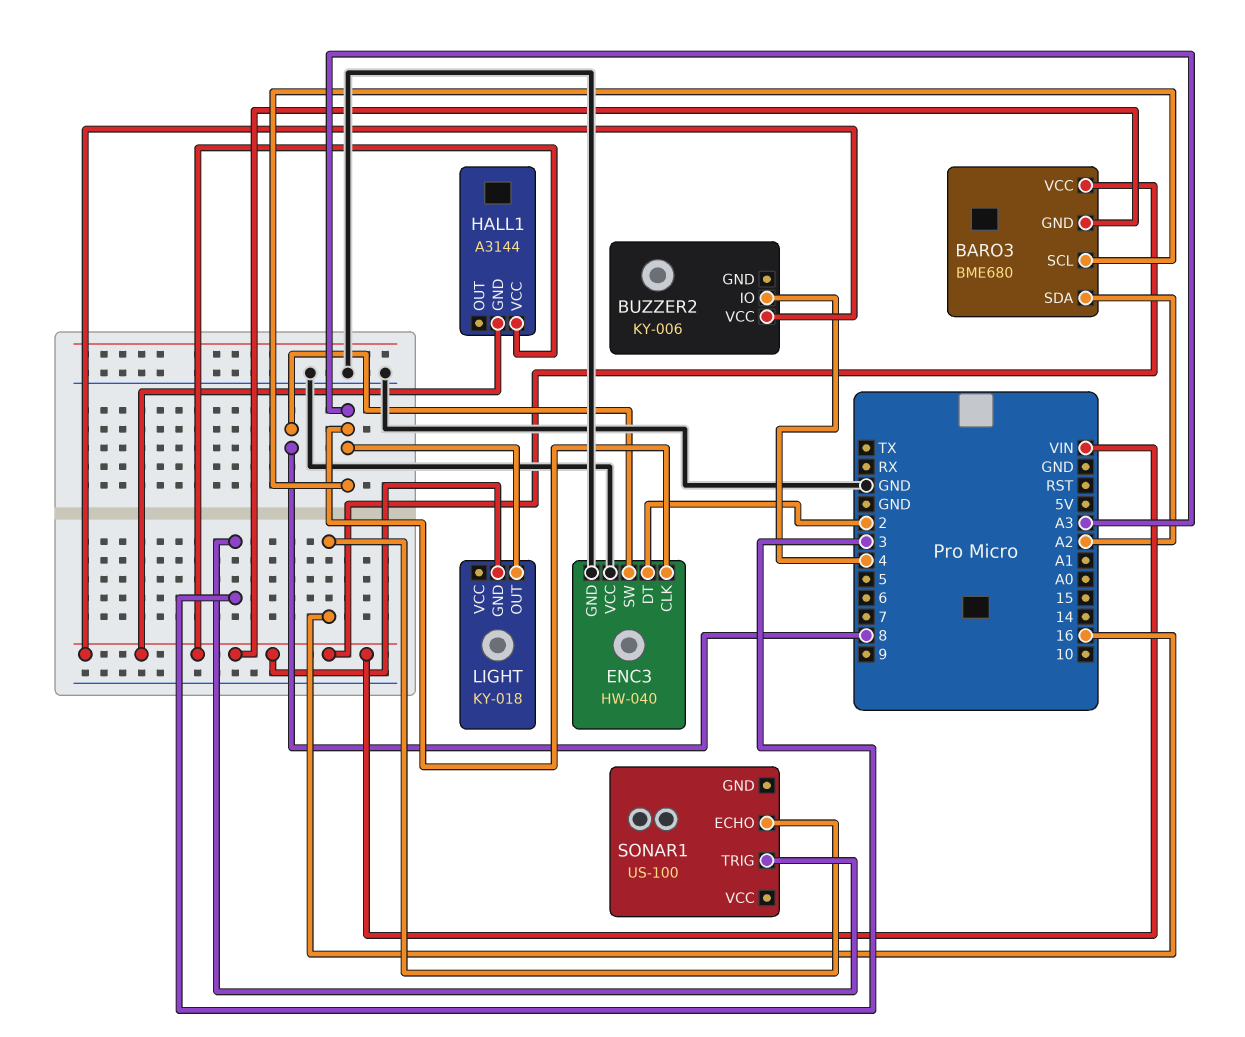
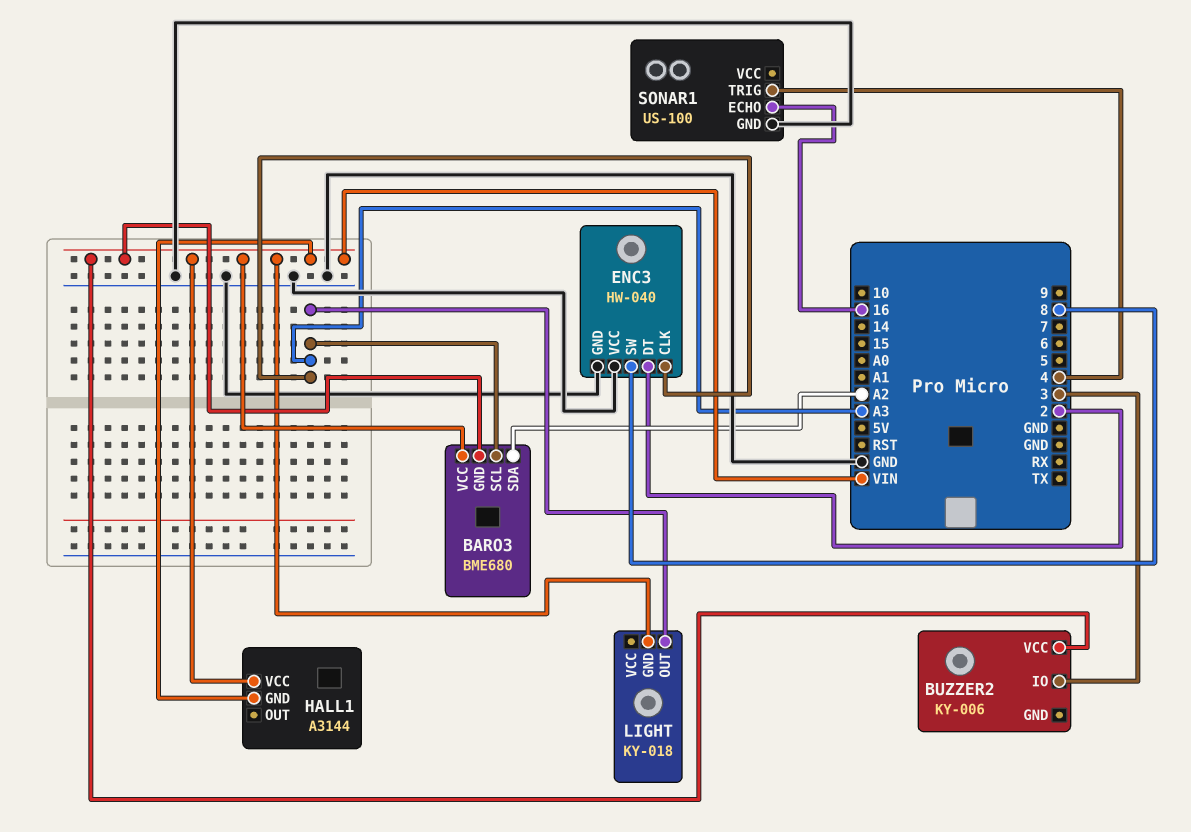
BUZZER2 pin IO: 4 -> 3
SONAR1 pin GND: none -> GND
SONAR1 pin TRIG: 3 -> 4

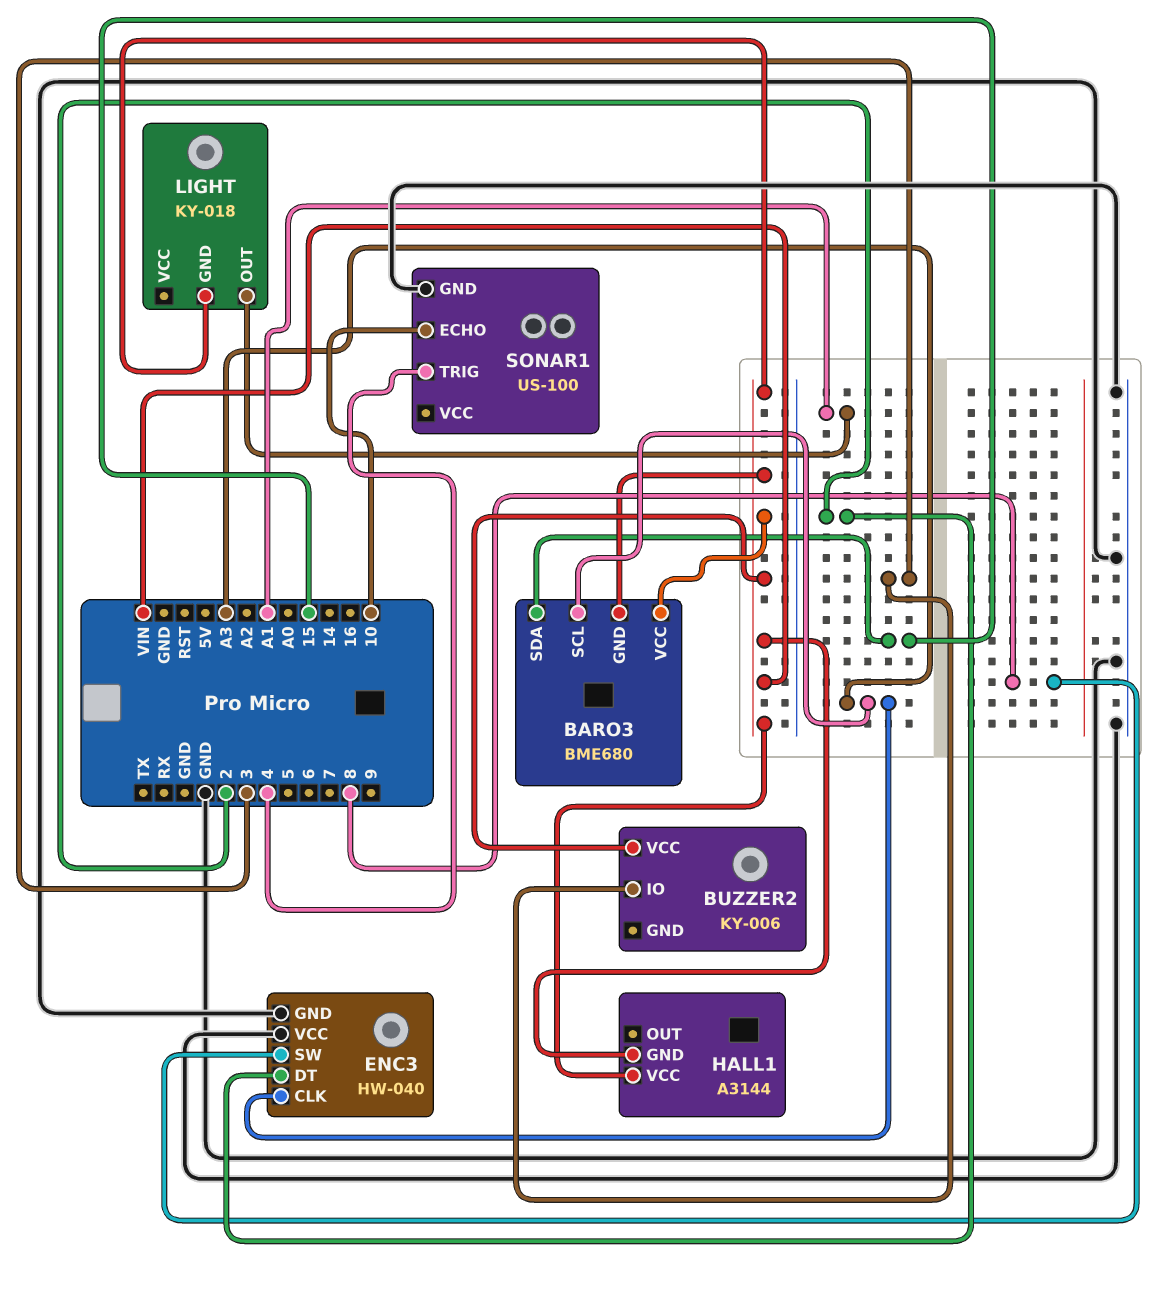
BARO3 pin SDA: A2 -> 15
LIGHT pin OUT: A3 -> A1
SONAR1 pin ECHO: 16 -> 10

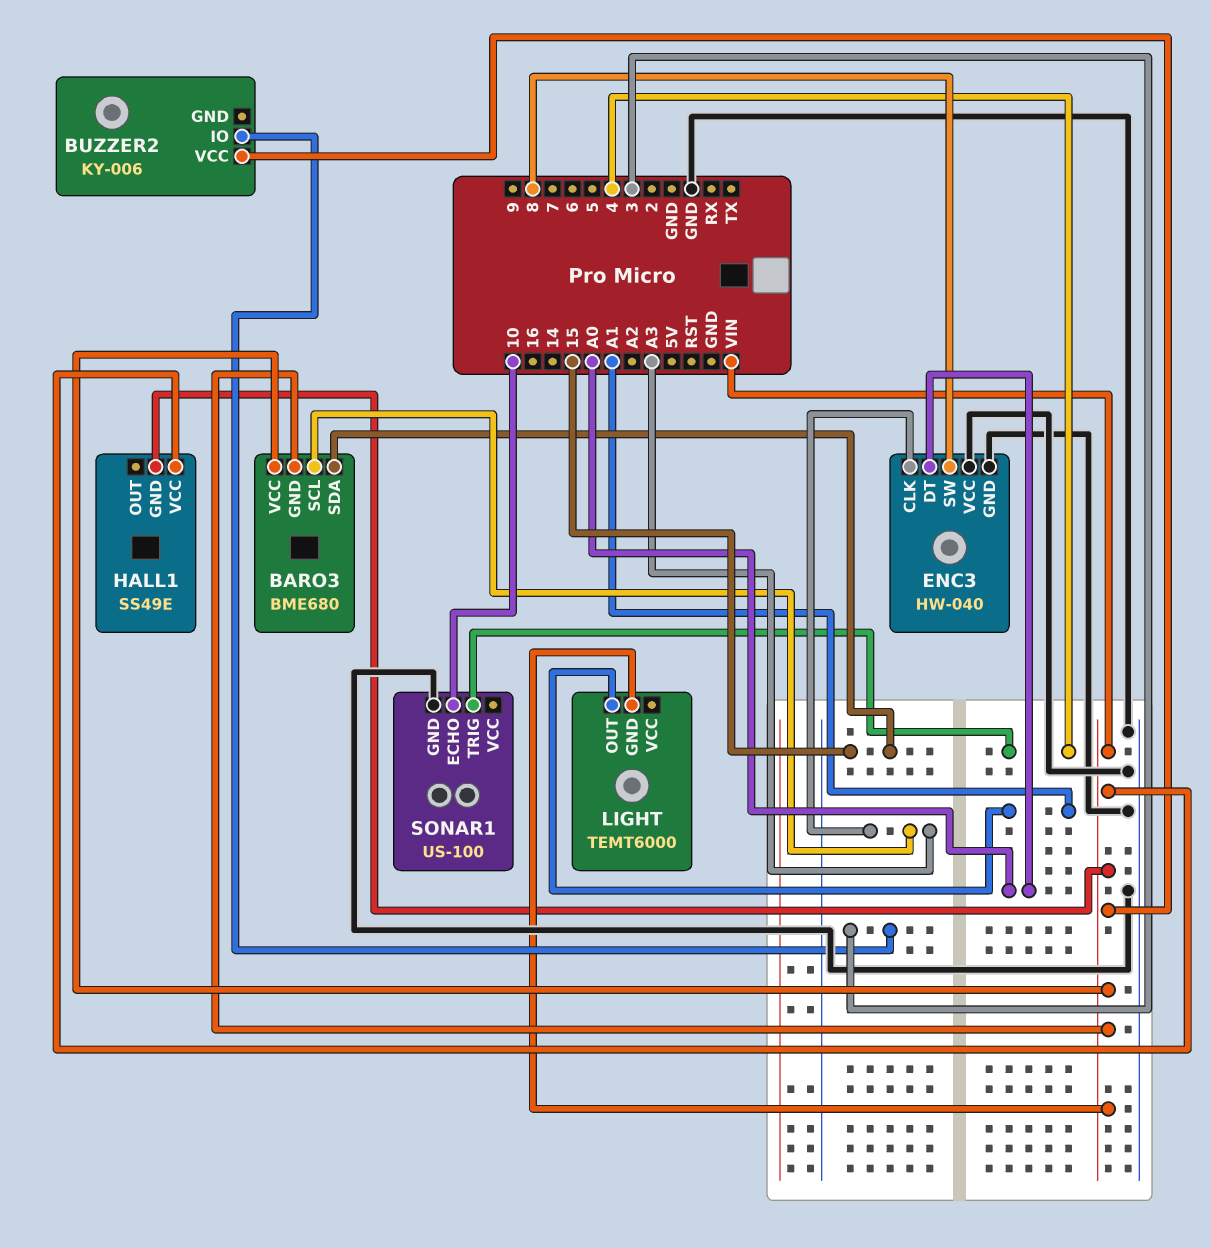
ENC3 pin DT: 2 -> A0
HALL1: A3144 -> SS49E
LIGHT: KY-018 -> TEMT6000

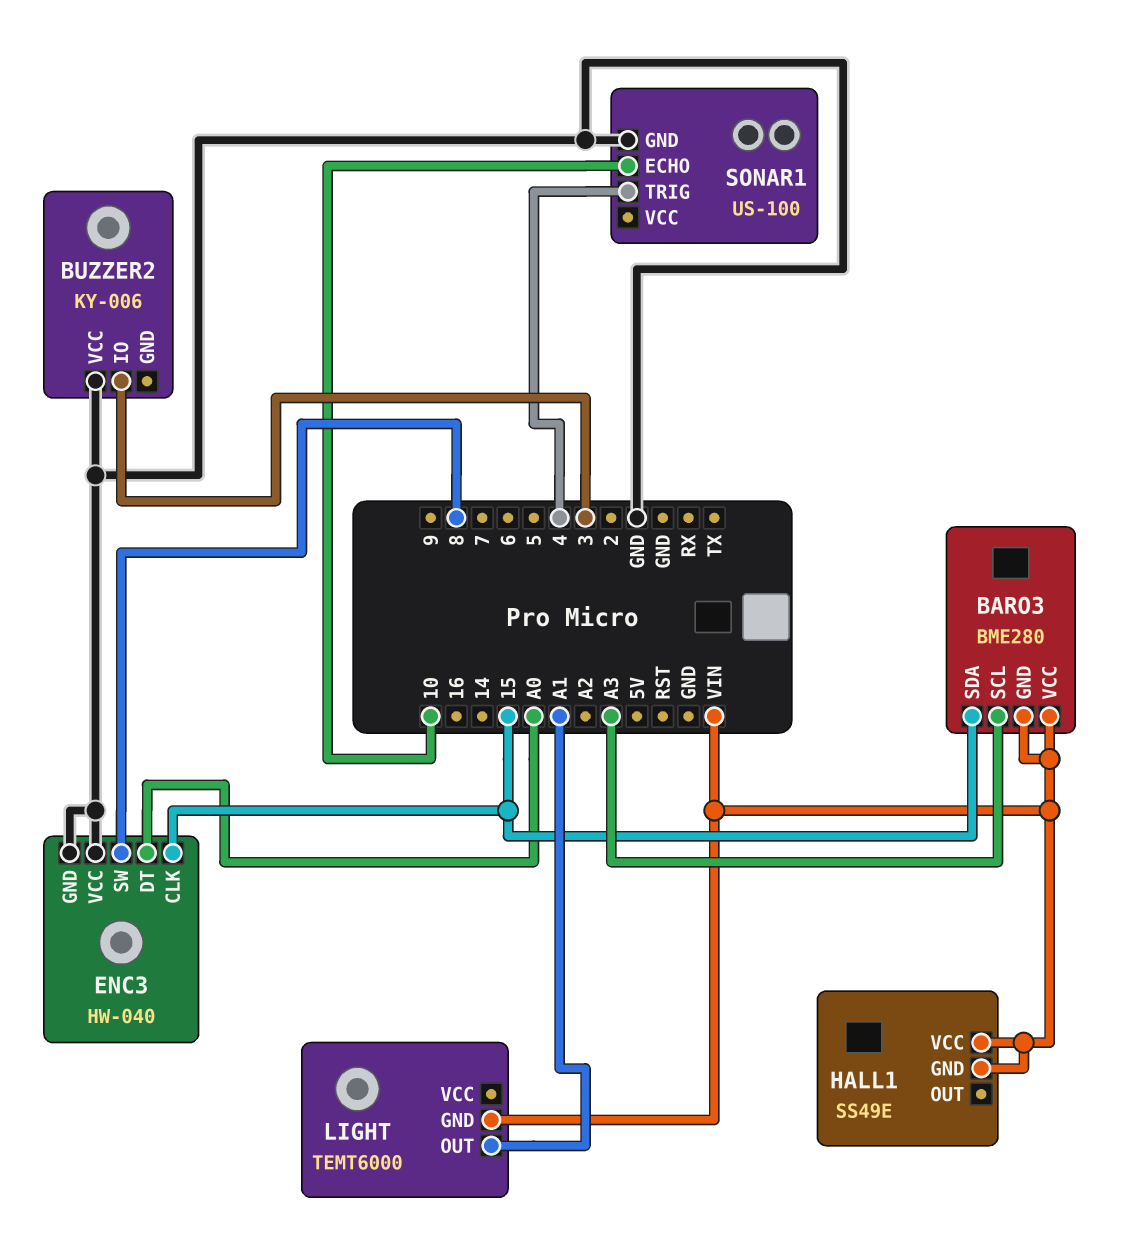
BARO3: BME680 -> BME280
BUZZER2 pin VCC: VIN -> GND
ENC3 pin CLK: A3 -> 15

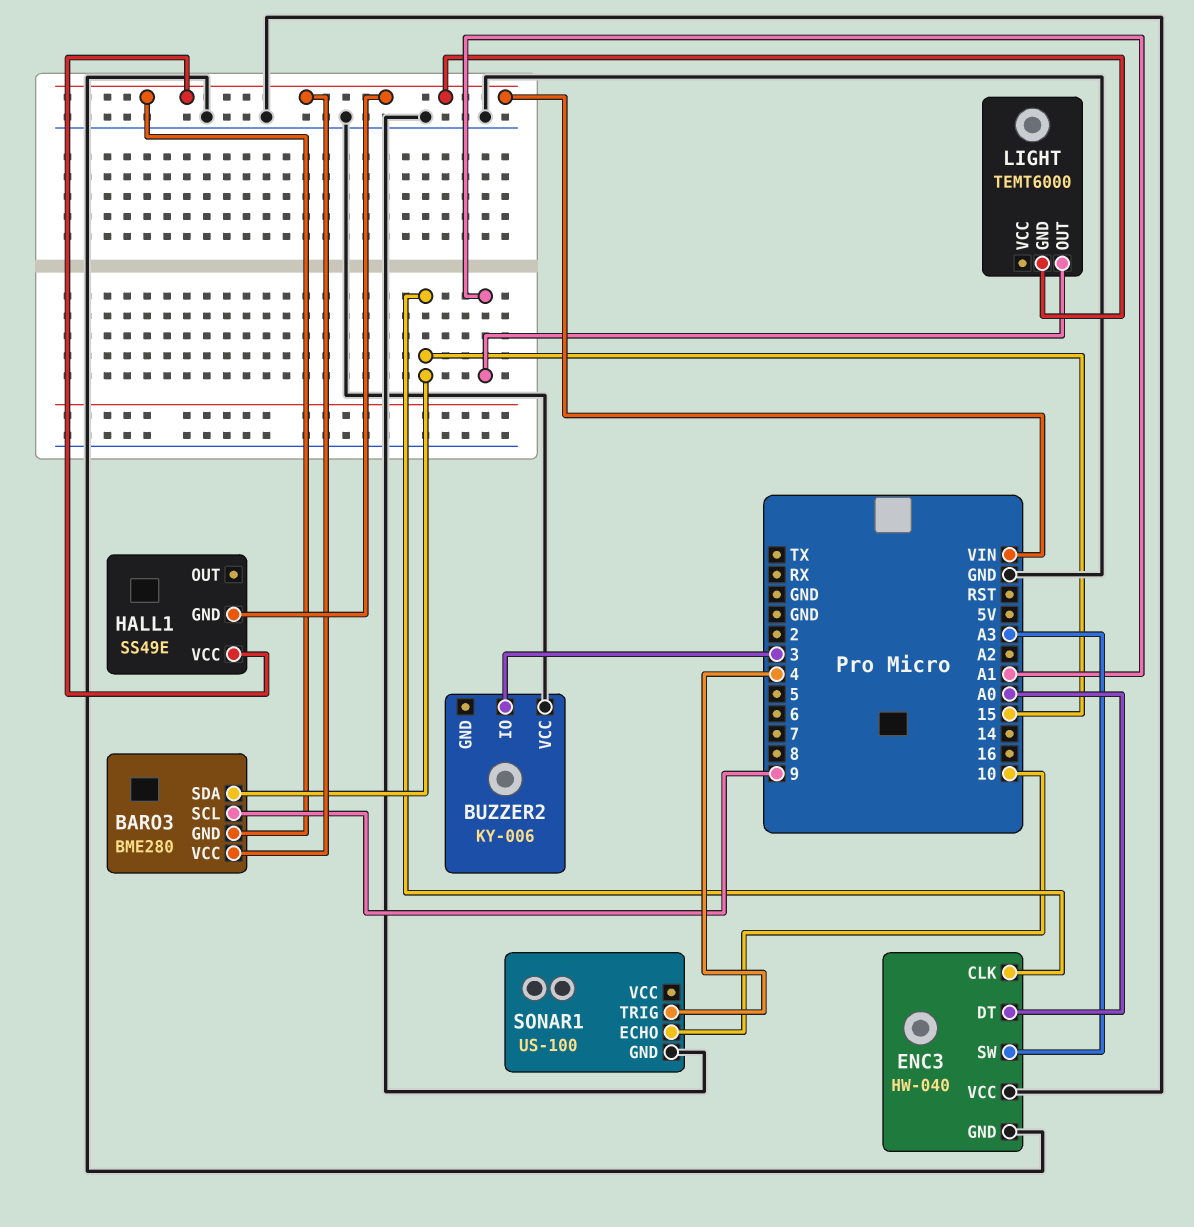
BARO3 pin SCL: A3 -> 9
ENC3 pin SW: 8 -> A3

